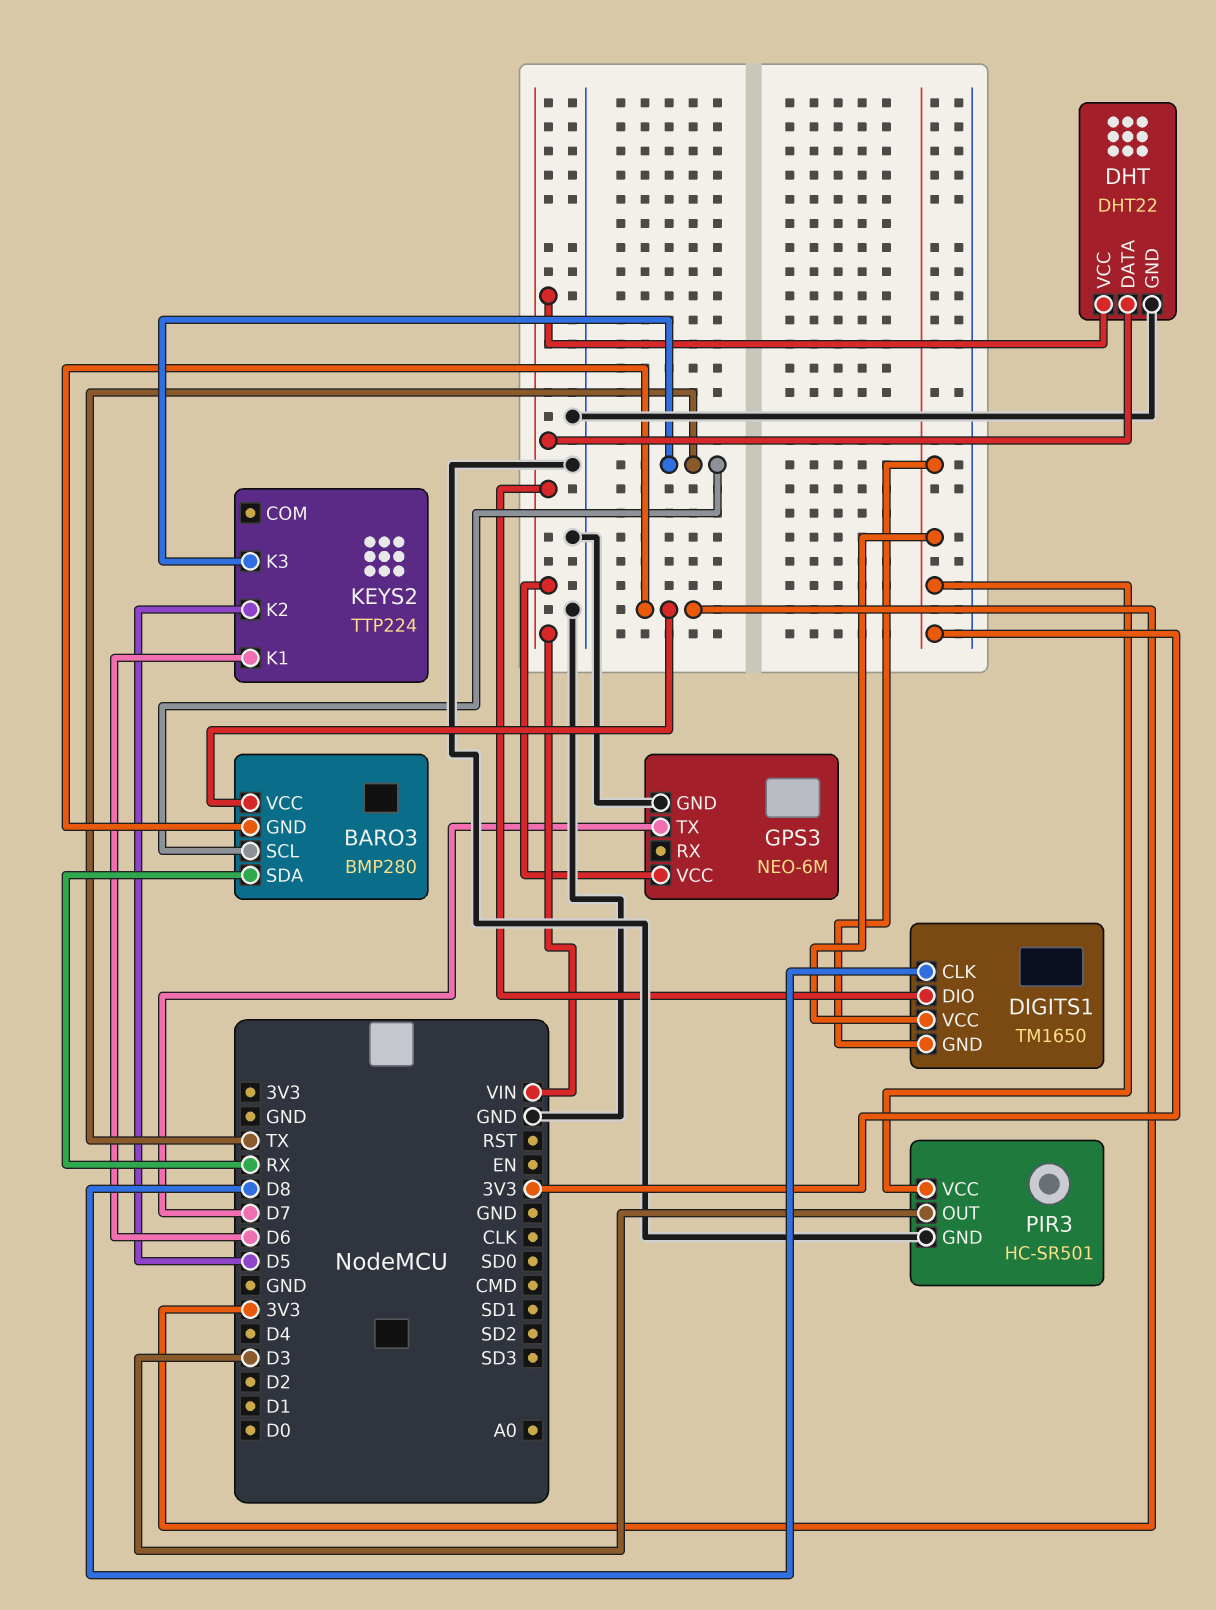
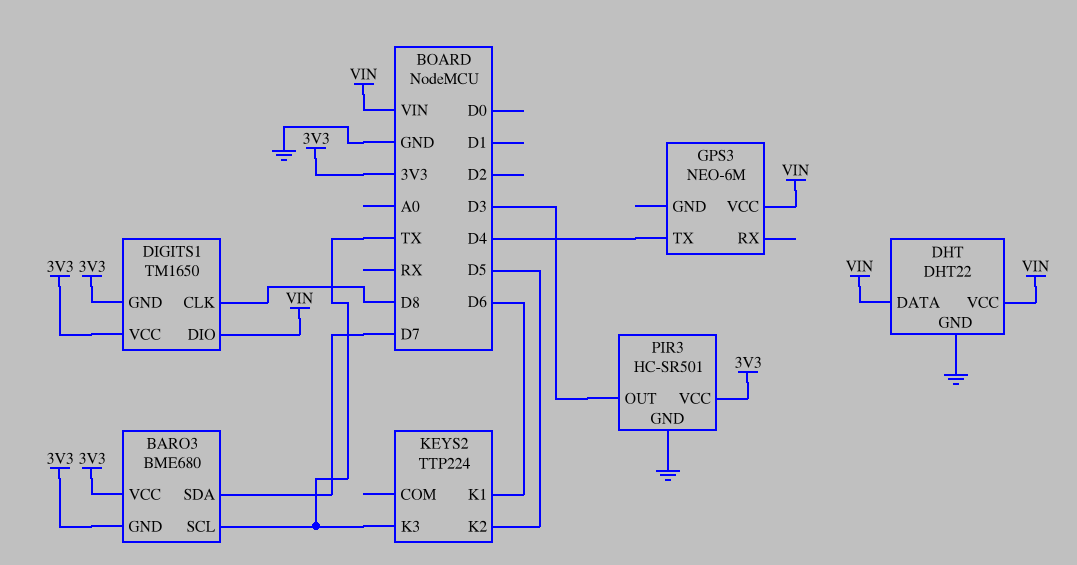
BARO3: BMP280 -> BME680
BARO3 pin SDA: RX -> D7
GPS3 pin GND: GND -> none
GPS3 pin TX: D7 -> D4

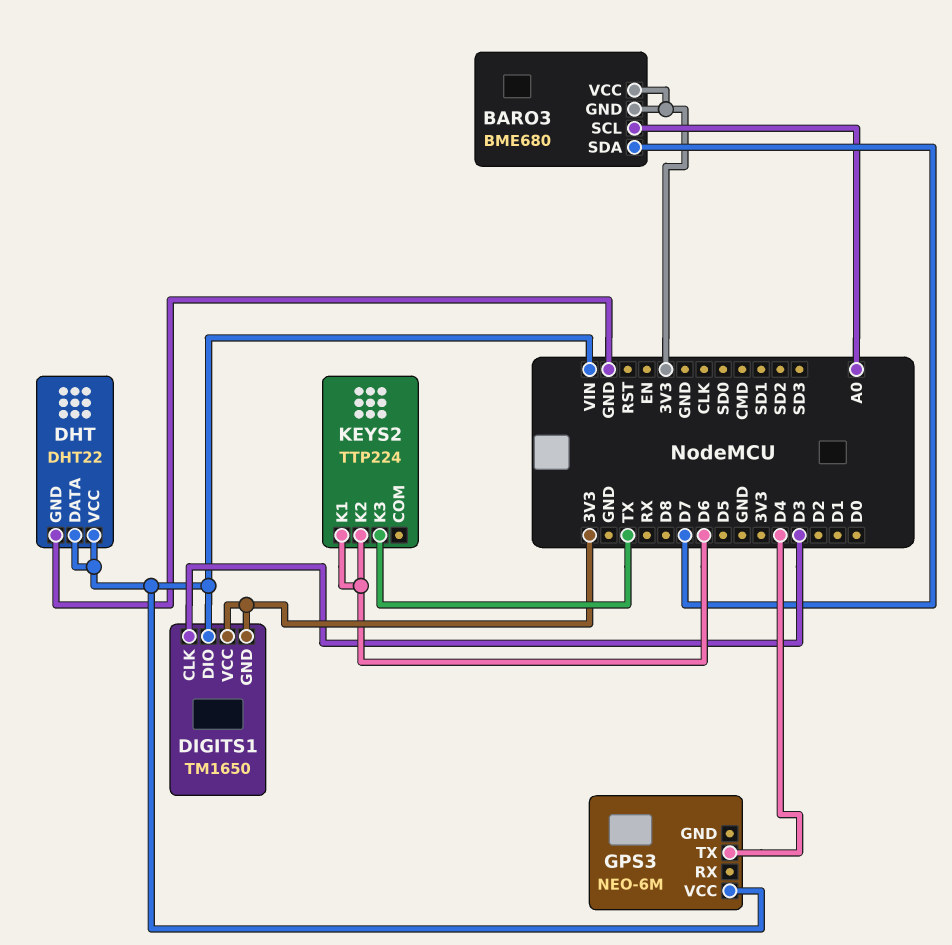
BARO3 pin SCL: TX -> A0
DIGITS1 pin CLK: D8 -> D3
KEYS2 pin K2: D5 -> D6
PIR3: HC-SR501 -> none
PIR3 pin GND: GND -> none
PIR3 pin OUT: D3 -> none
PIR3 pin VCC: 3V3 -> none

